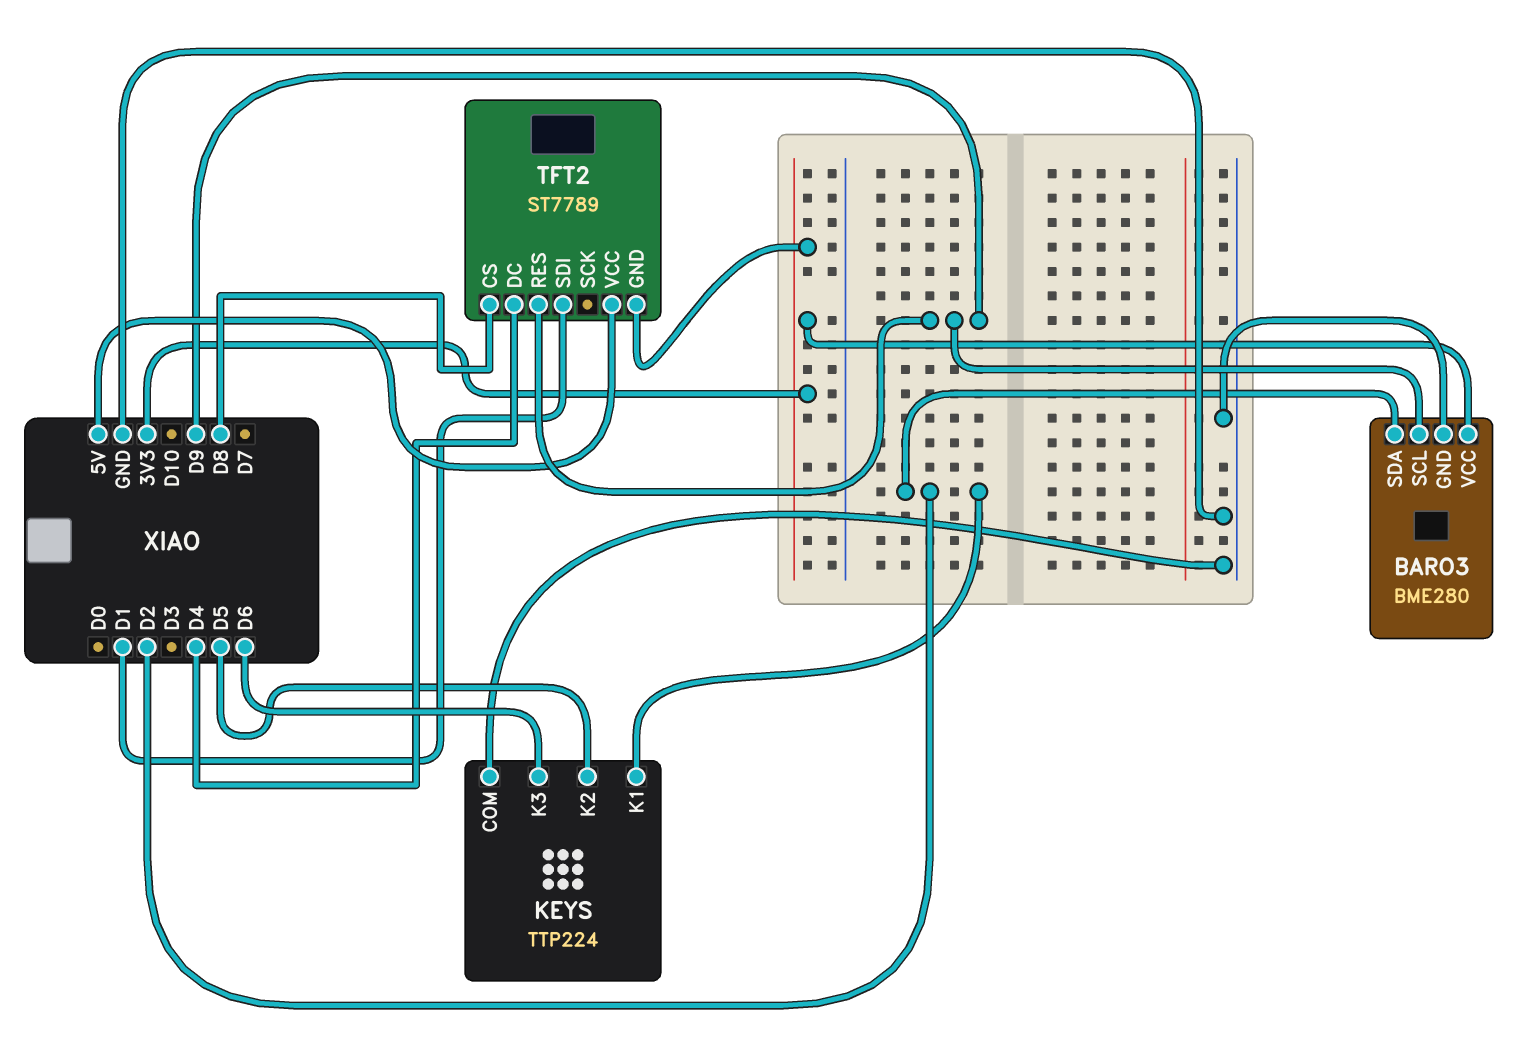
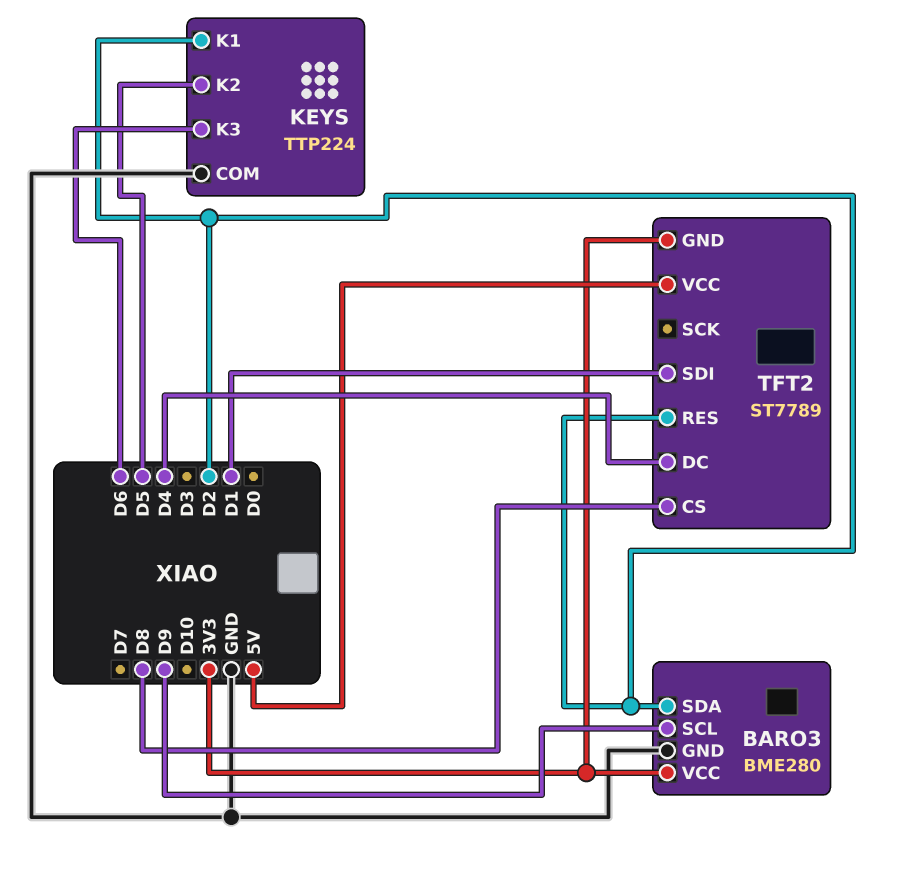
TFT2 pin RES: D9 -> D2

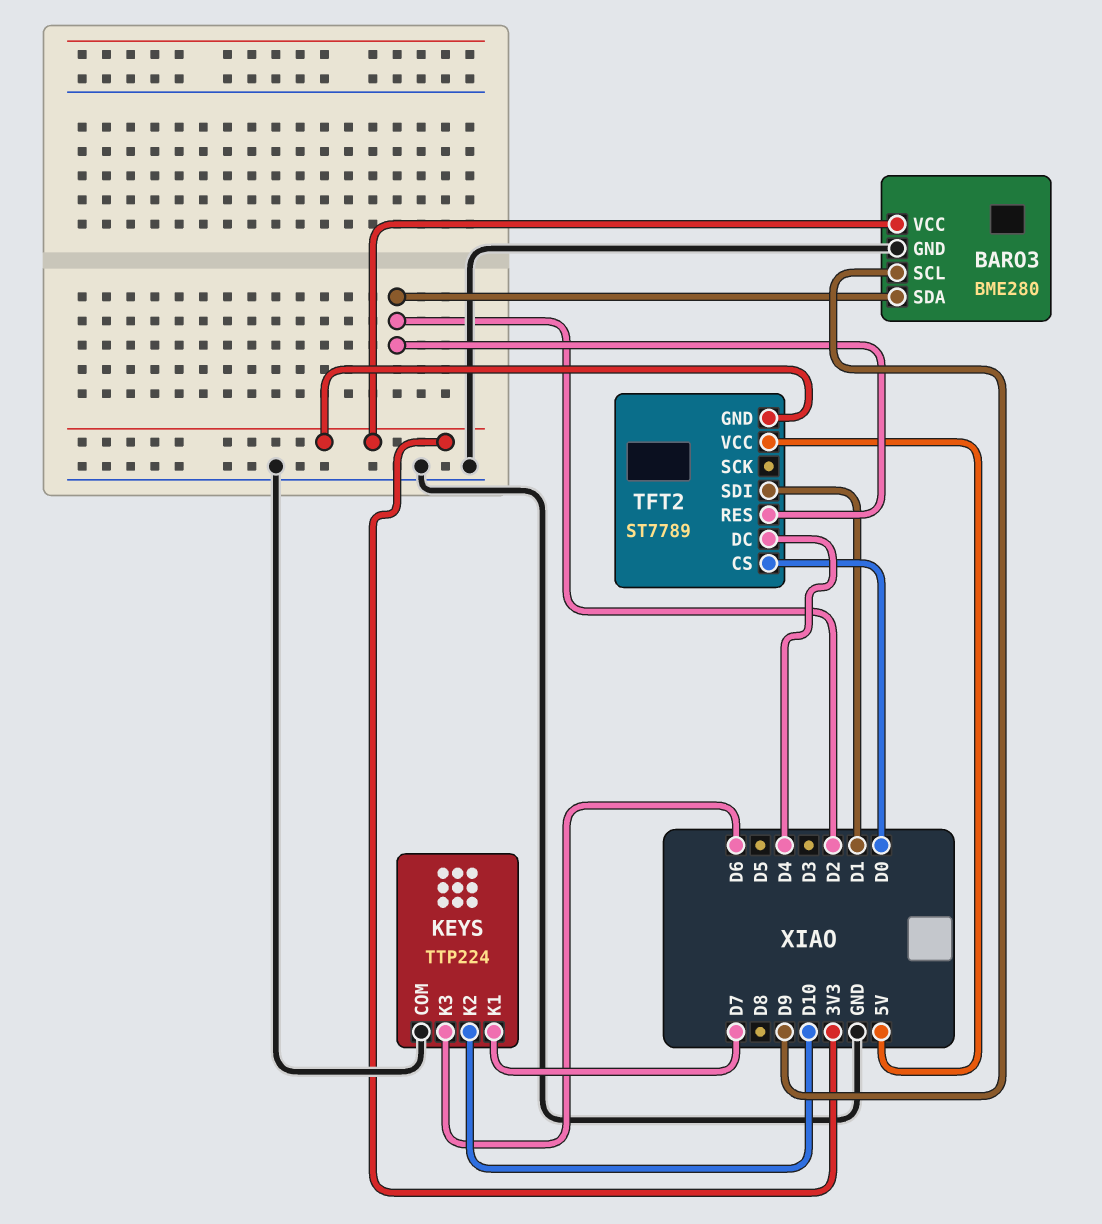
KEYS pin K1: D2 -> D7
KEYS pin K2: D5 -> D10
TFT2 pin CS: D8 -> D0

